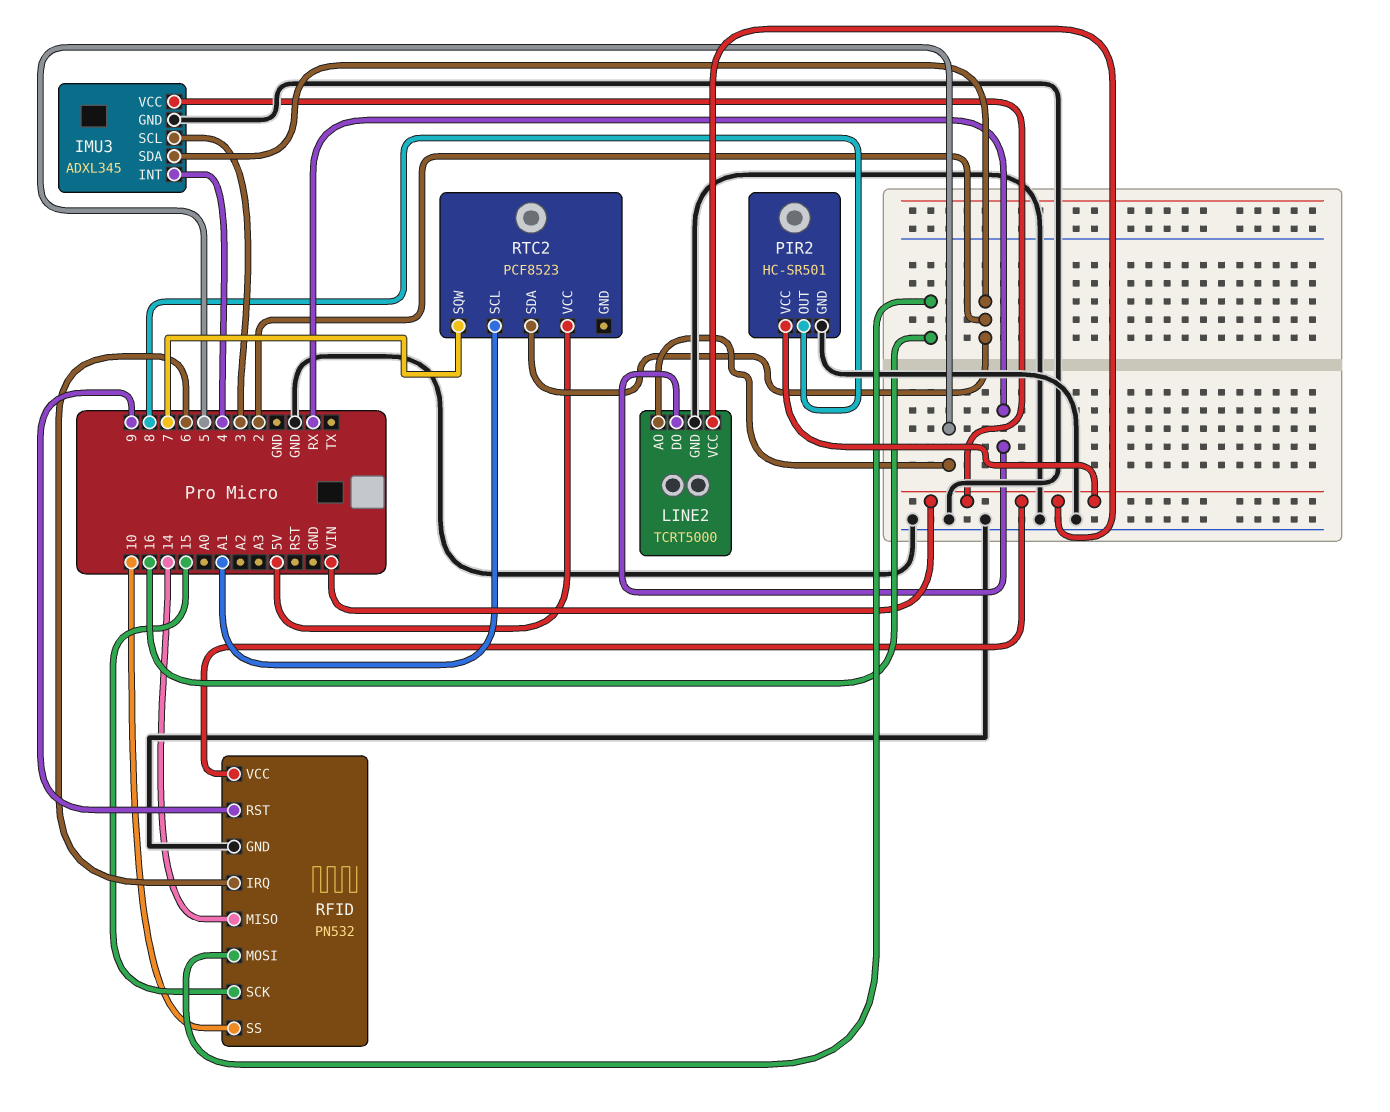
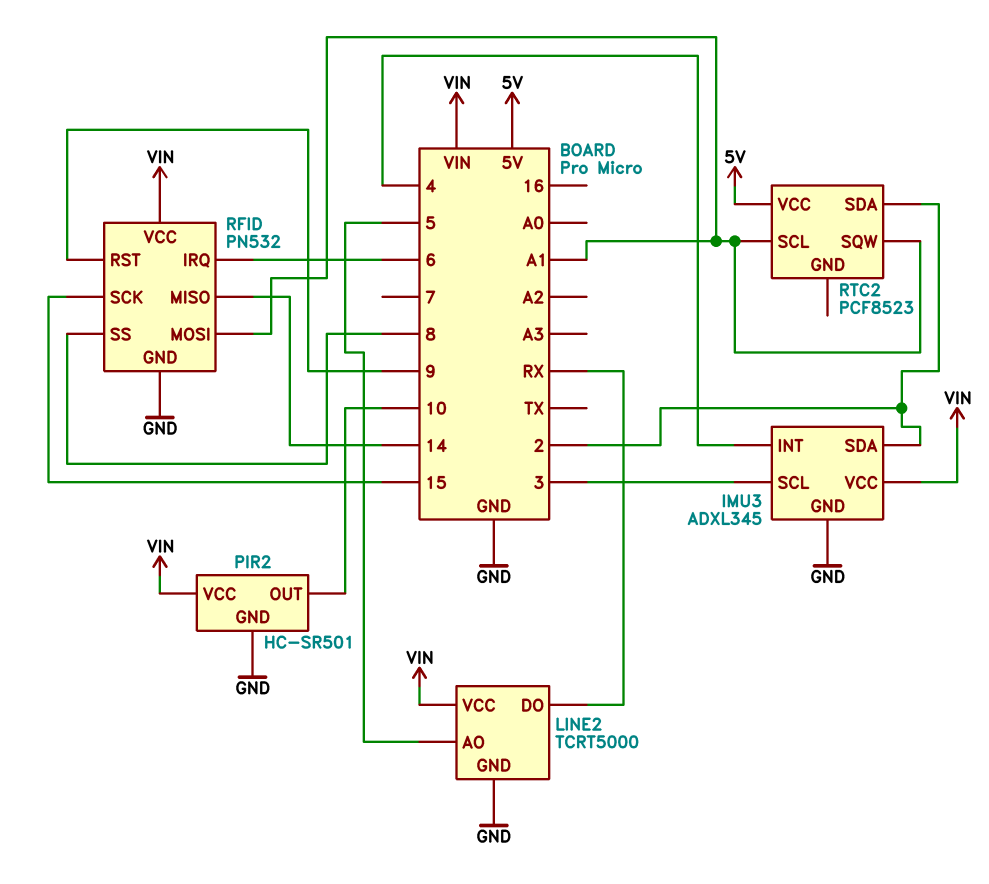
PIR2 pin OUT: 8 -> 10
RFID pin MOSI: 16 -> A1
RFID pin SS: 10 -> 8
RTC2 pin SQW: 7 -> A1

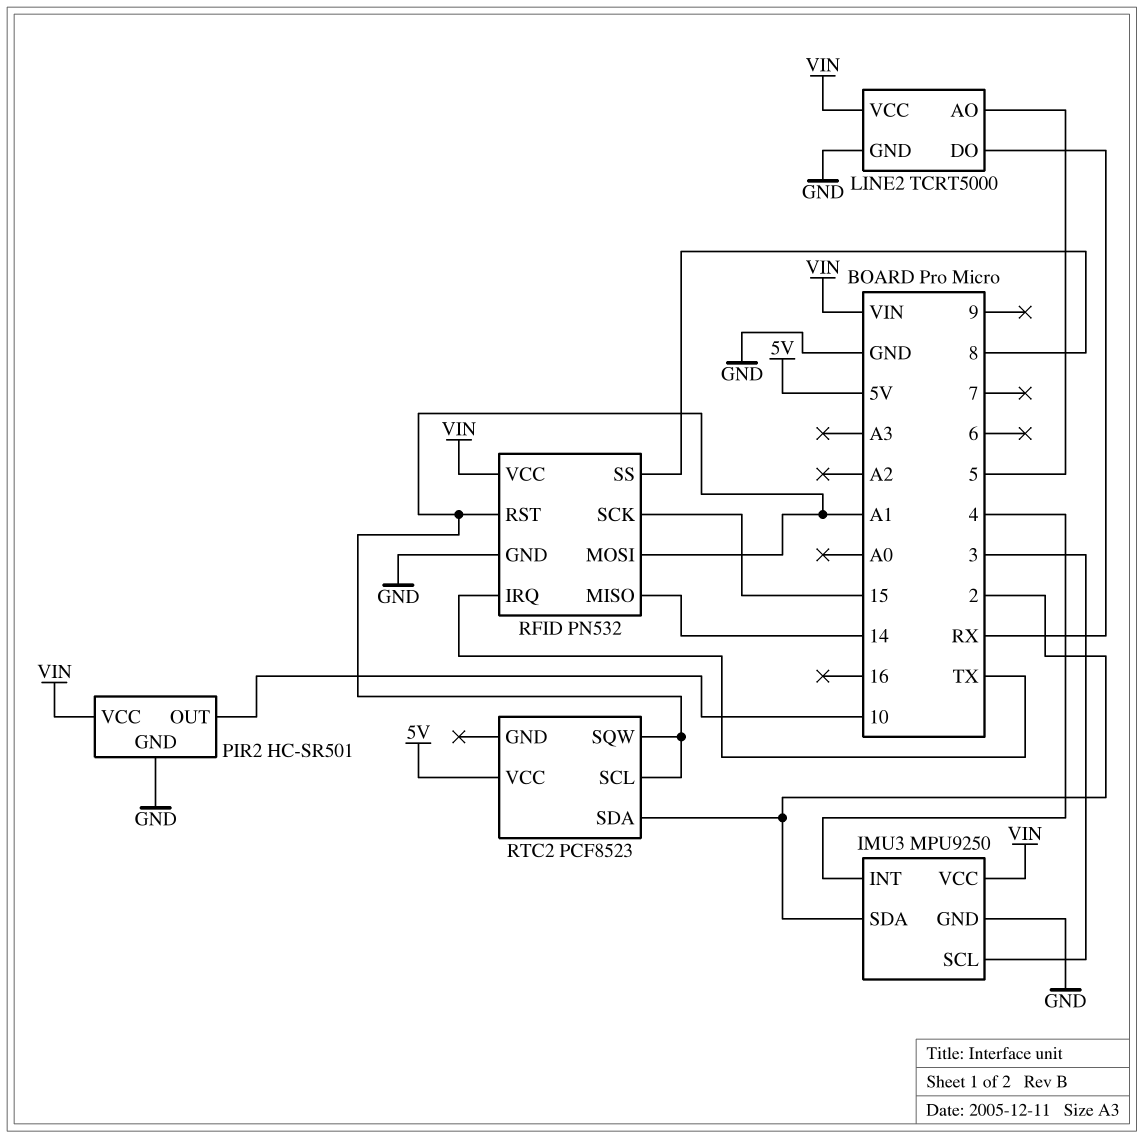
IMU3: ADXL345 -> MPU9250
RFID pin IRQ: 6 -> TX
RFID pin RST: 9 -> A1

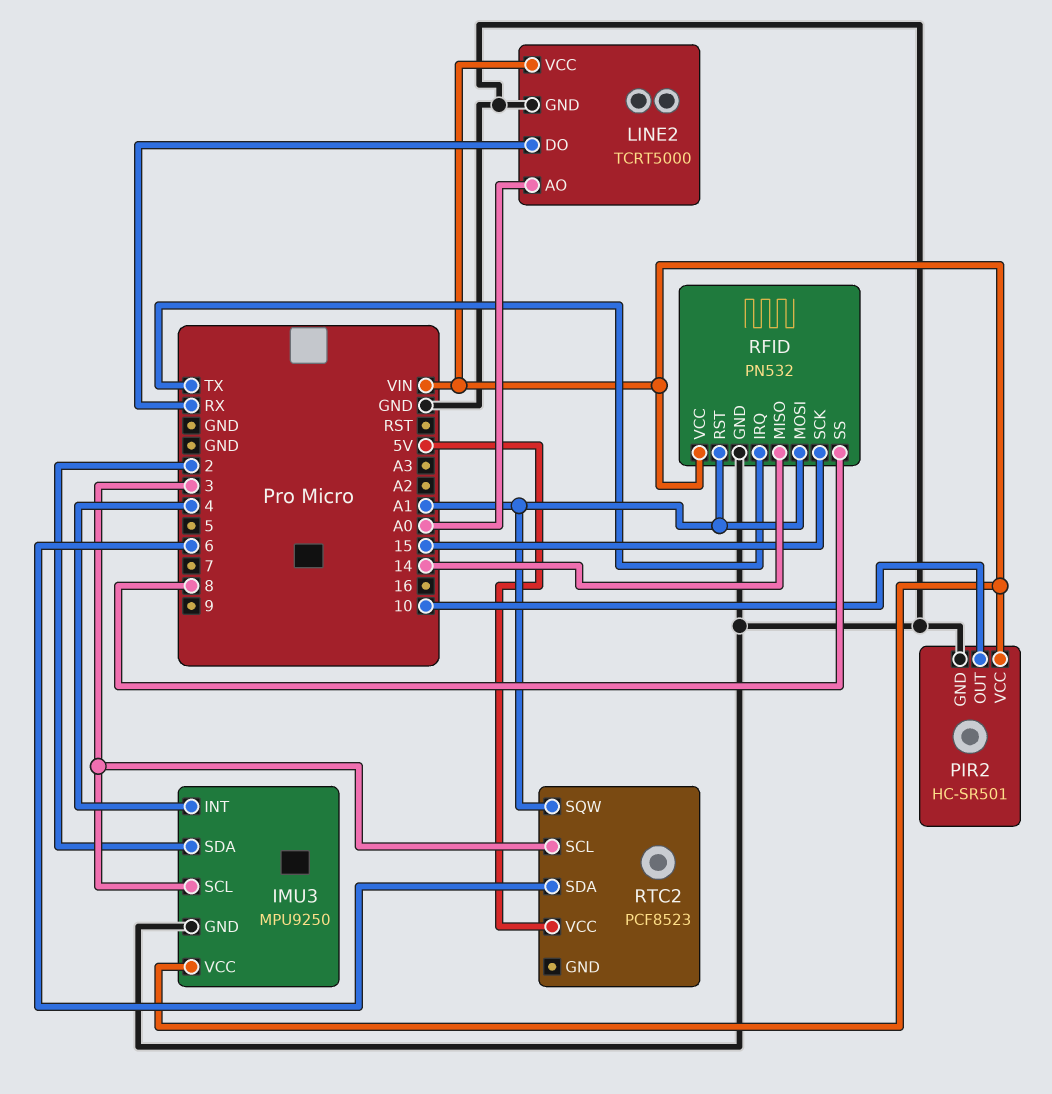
LINE2 pin AO: 5 -> A0
RTC2 pin SCL: A1 -> 3
RTC2 pin SDA: 2 -> 6

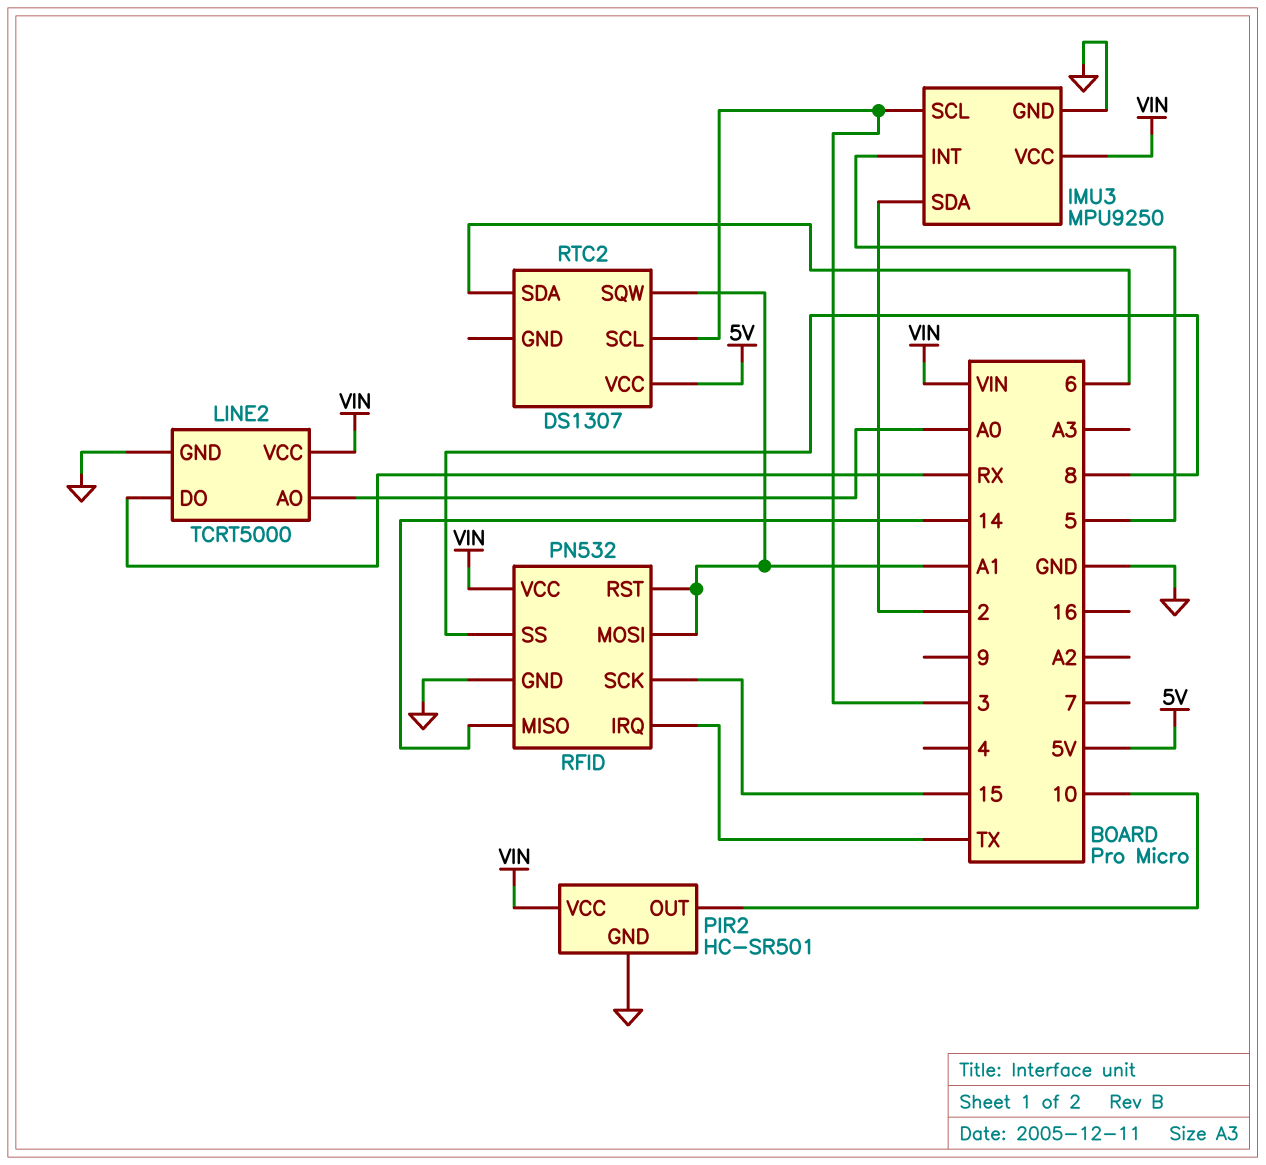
IMU3 pin INT: 4 -> 5
RTC2: PCF8523 -> DS1307

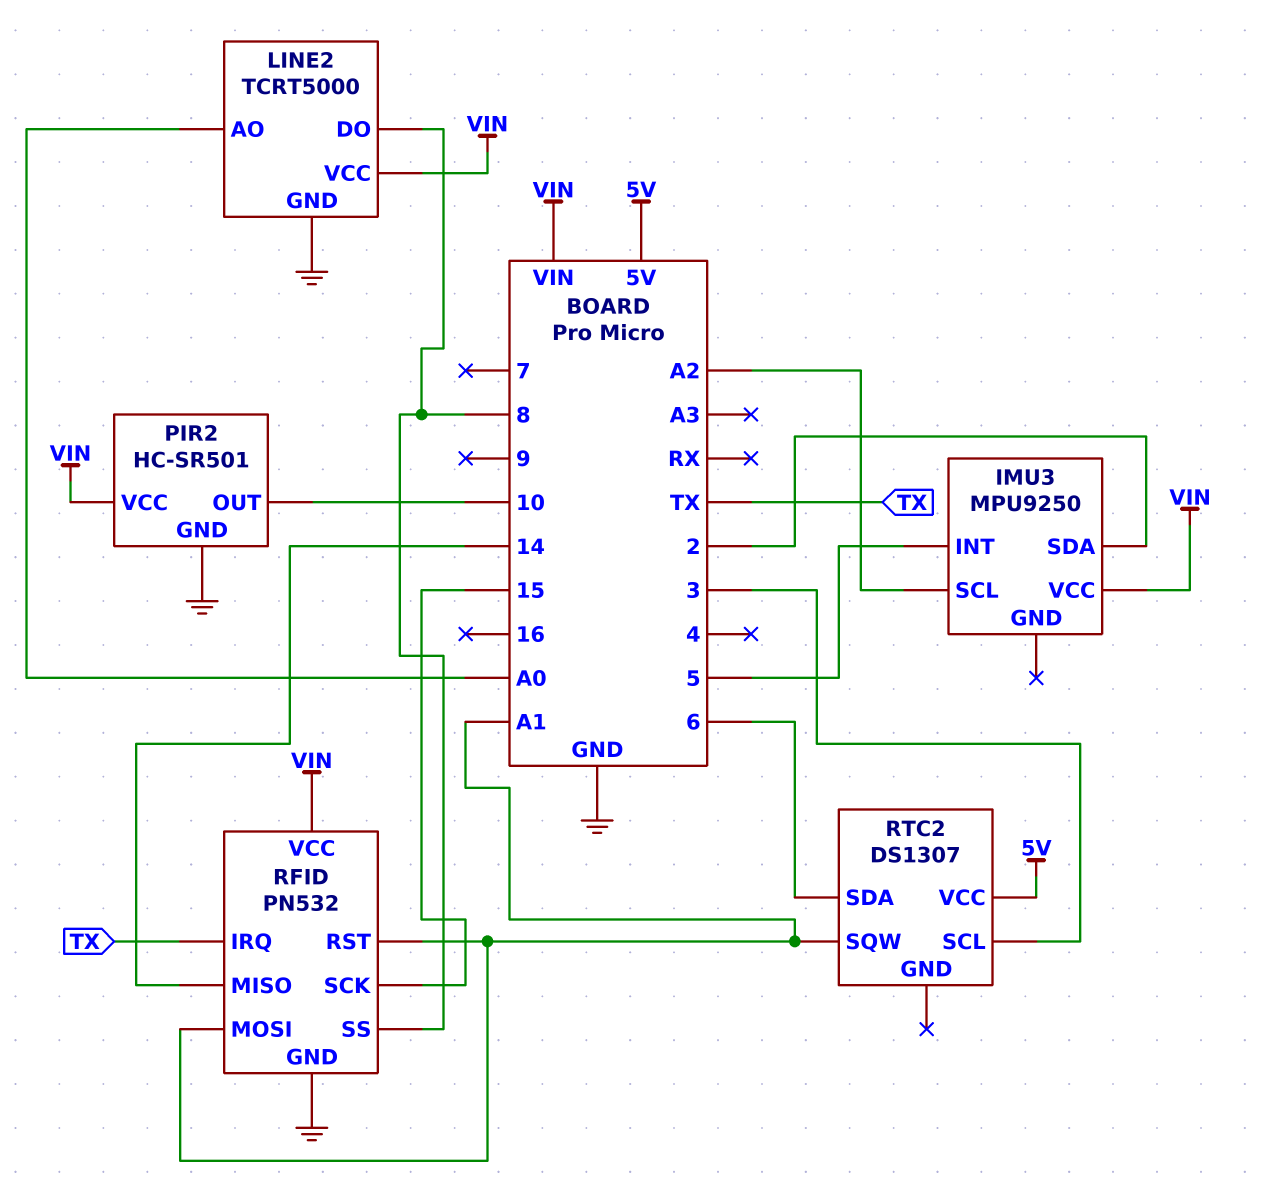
IMU3 pin GND: GND -> none
IMU3 pin SCL: 3 -> A2
LINE2 pin DO: RX -> 8

